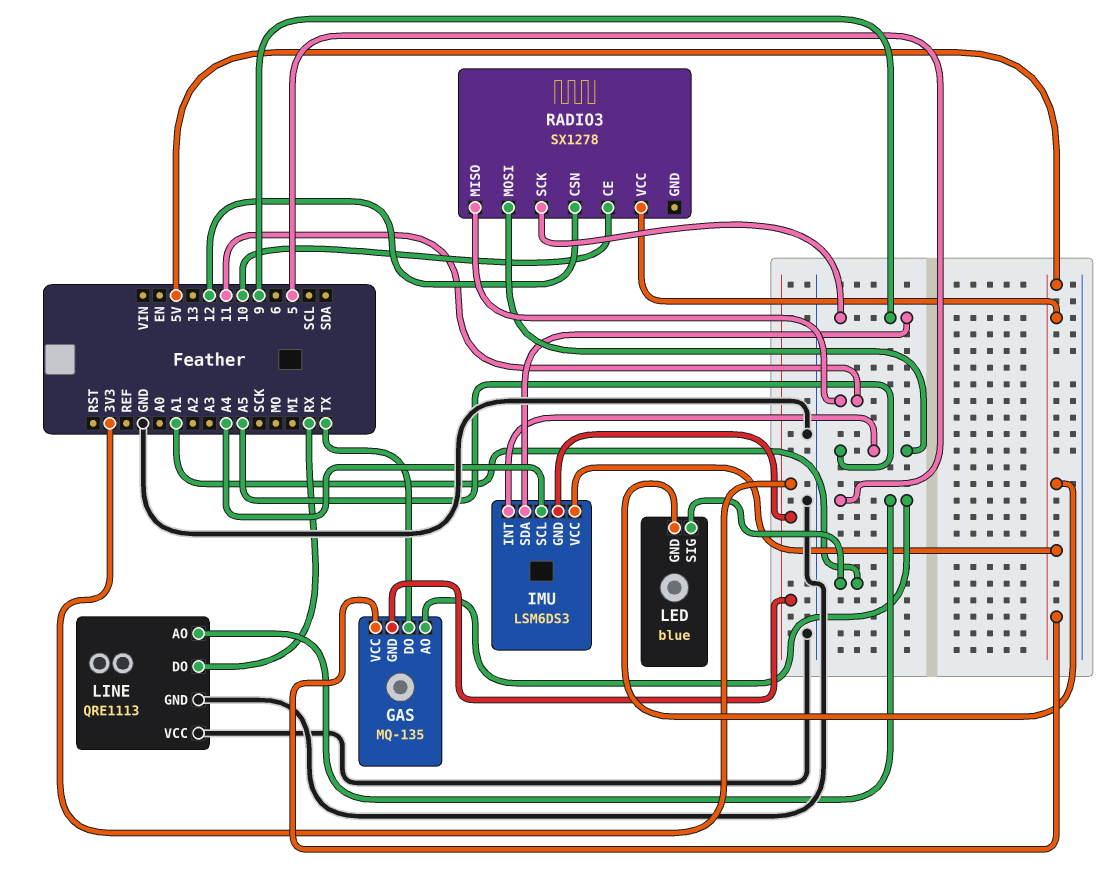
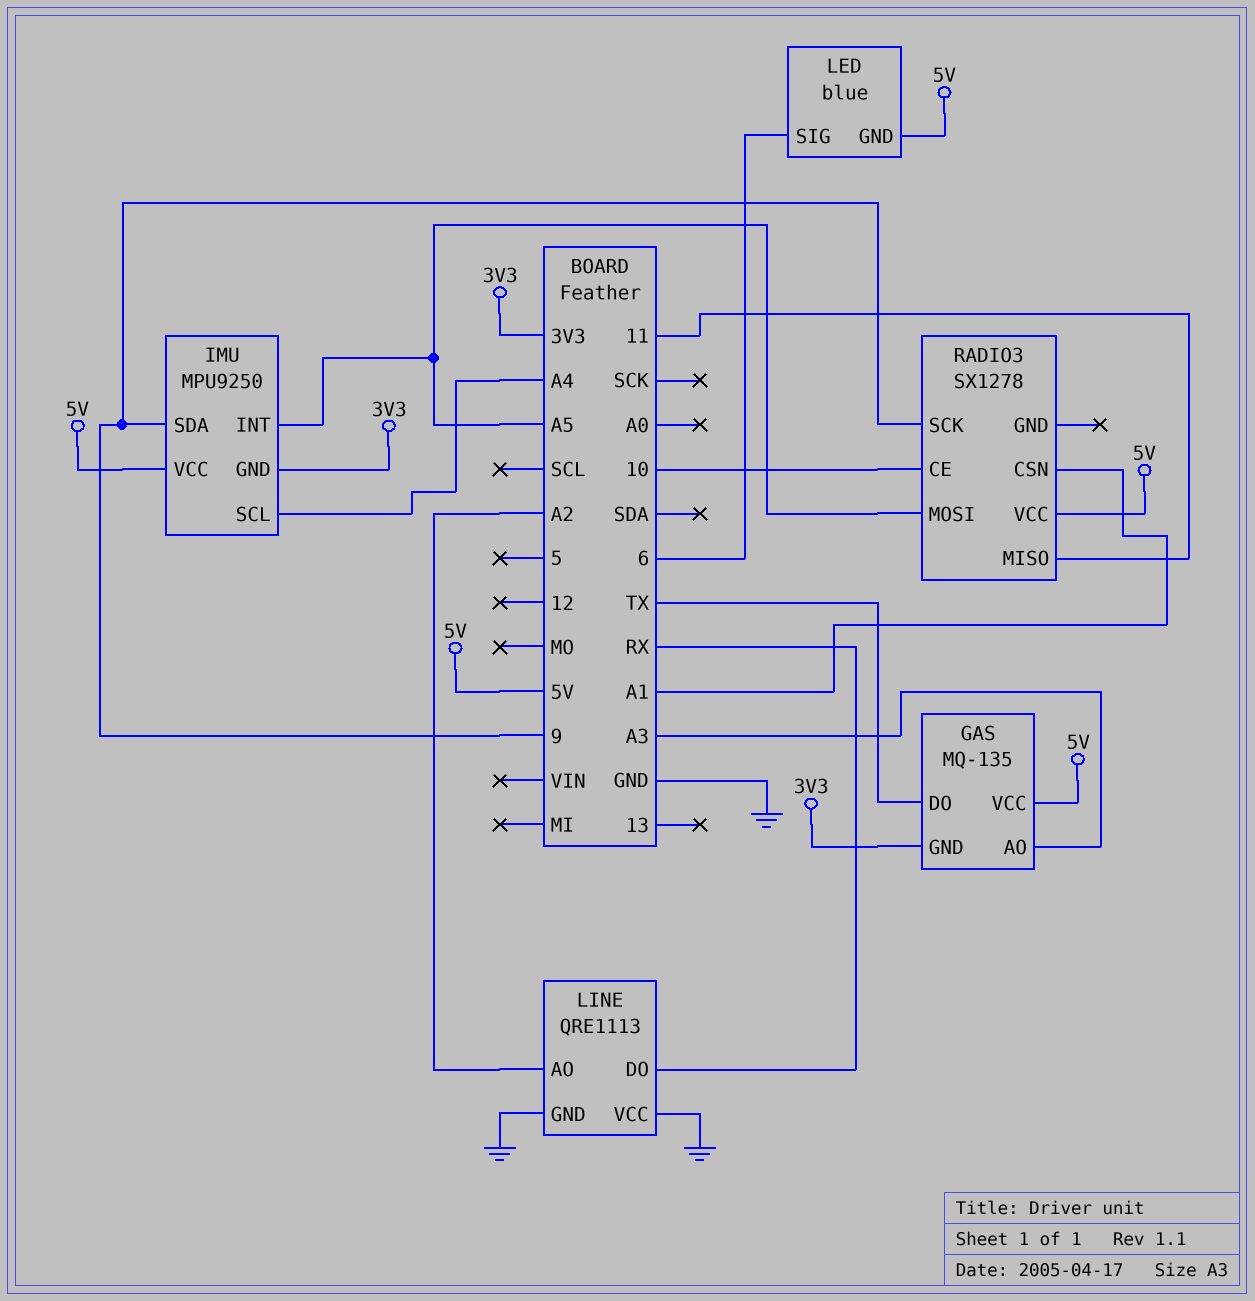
GAS pin AO: 5 -> A3
IMU: LSM6DS3 -> MPU9250
LED pin SIG: A1 -> 6
LINE pin AO: 5 -> A2
RADIO3 pin CSN: 12 -> A1

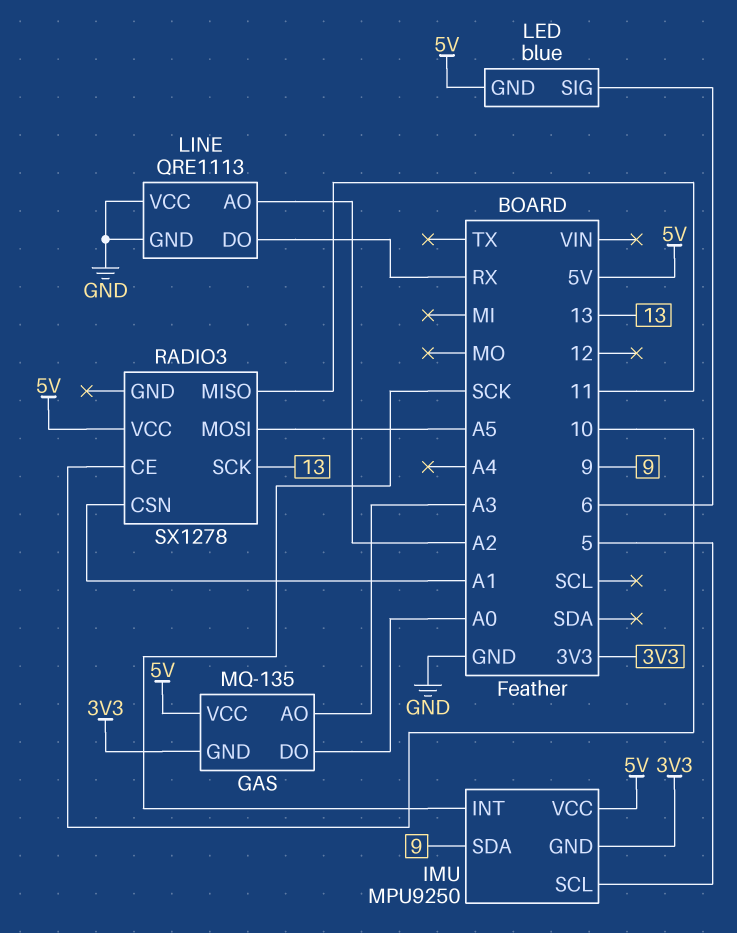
GAS pin DO: TX -> A0
IMU pin INT: A5 -> SCK
IMU pin SCL: A4 -> 5
RADIO3 pin SCK: 9 -> 13

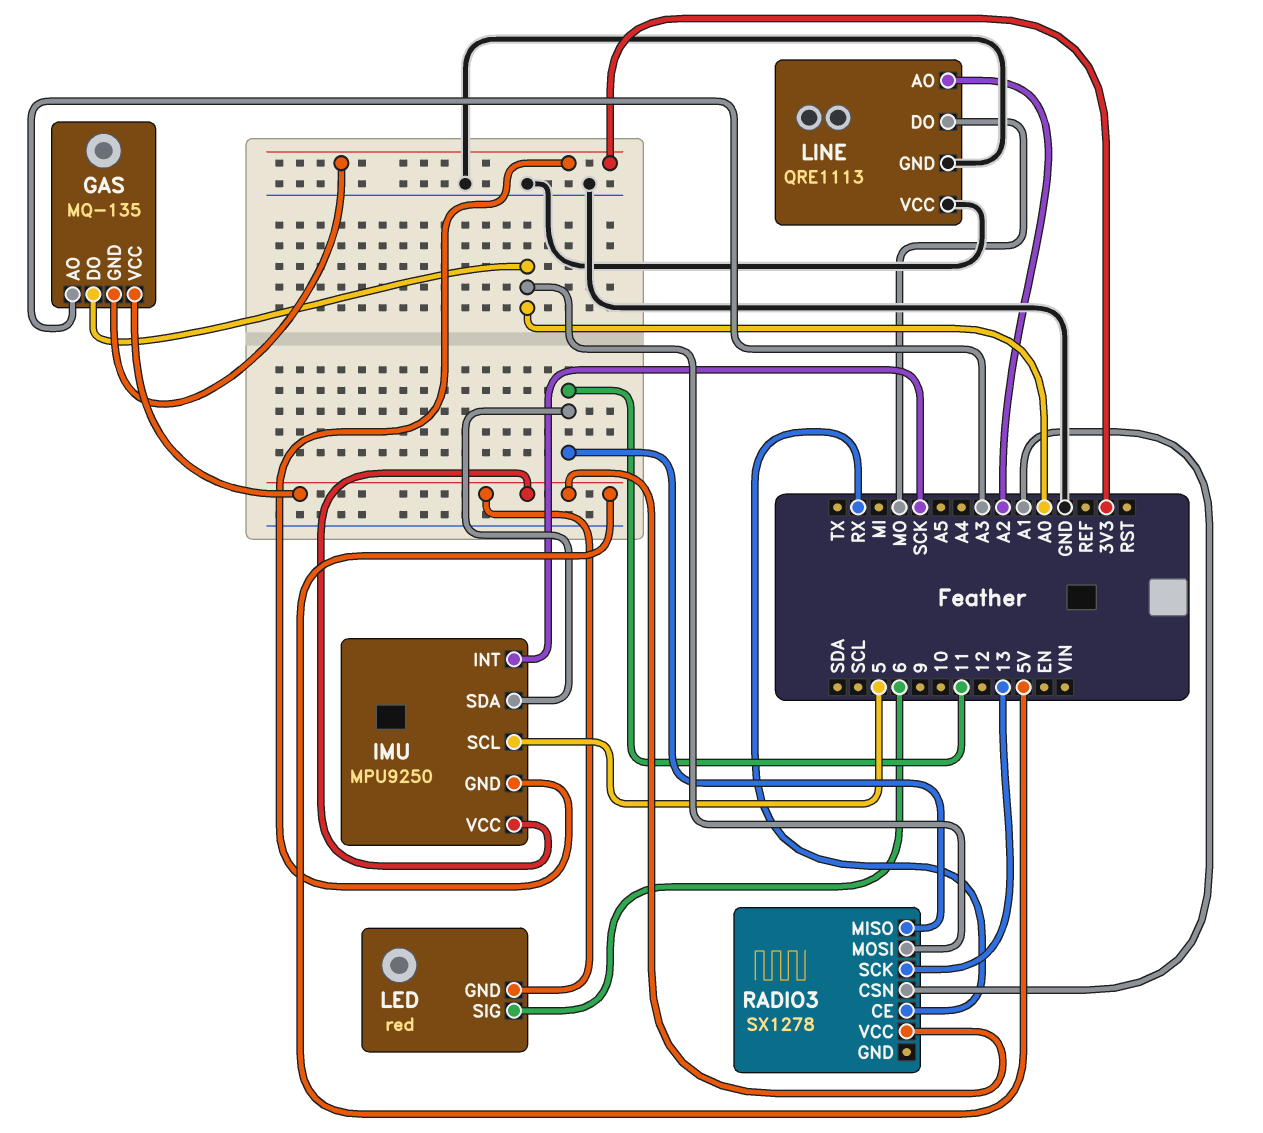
IMU pin SDA: 9 -> 11
LED: blue -> red
LINE pin DO: RX -> MO
RADIO3 pin CE: 10 -> RX
RADIO3 pin MOSI: A5 -> A0

